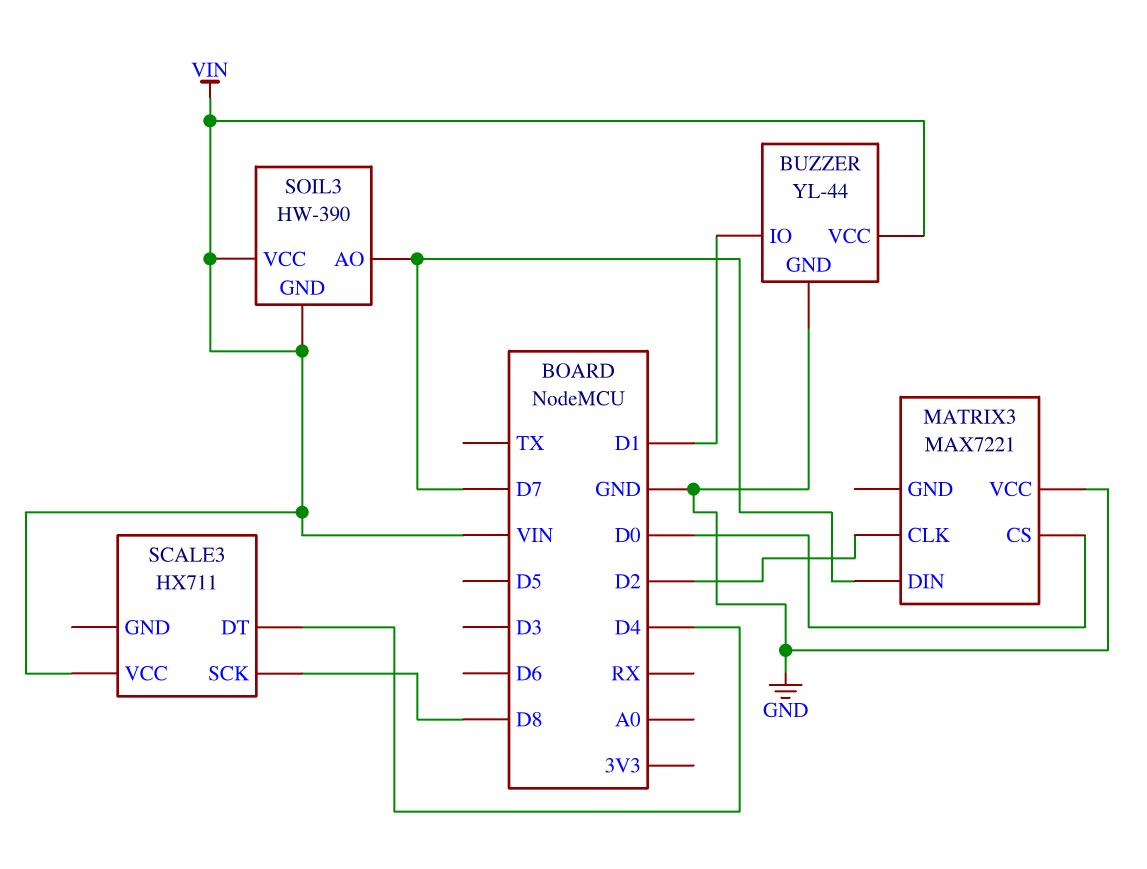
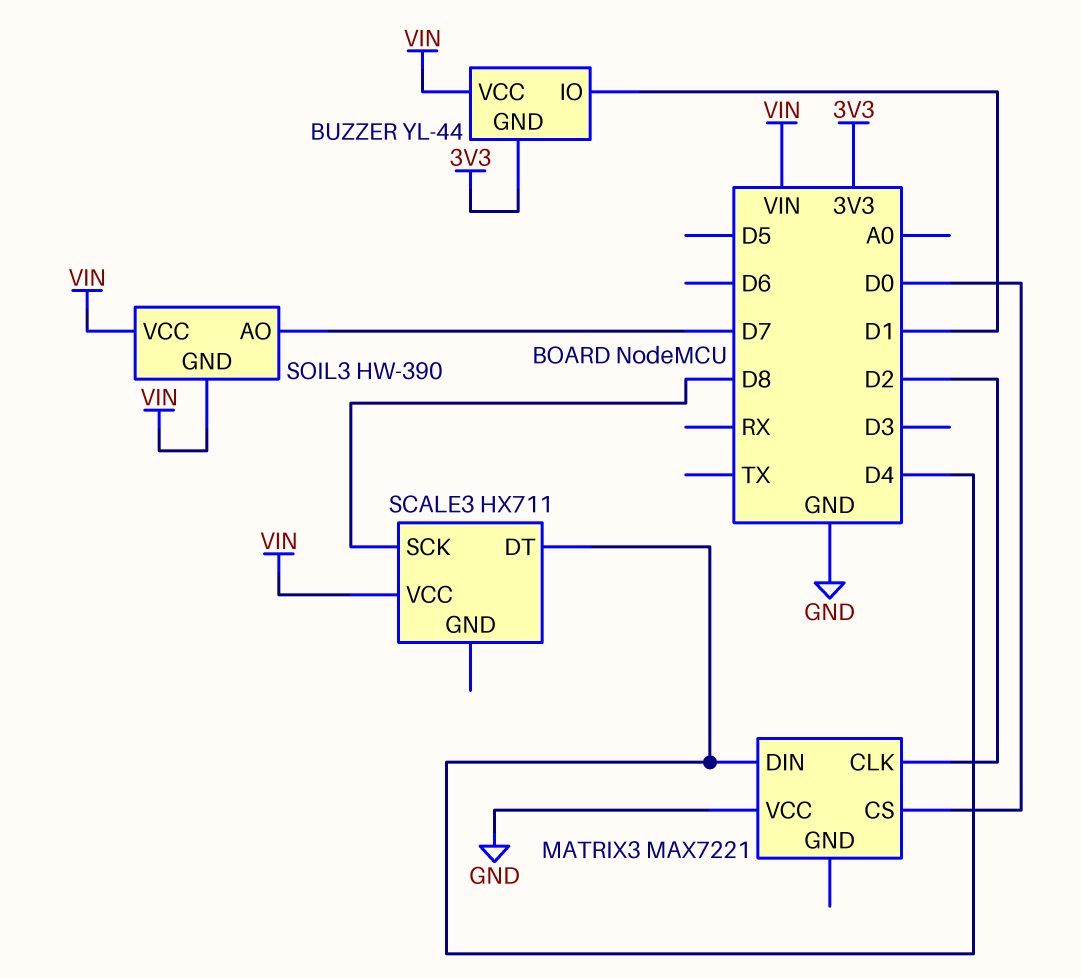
BUZZER pin GND: GND -> 3V3
MATRIX3 pin DIN: D7 -> D4

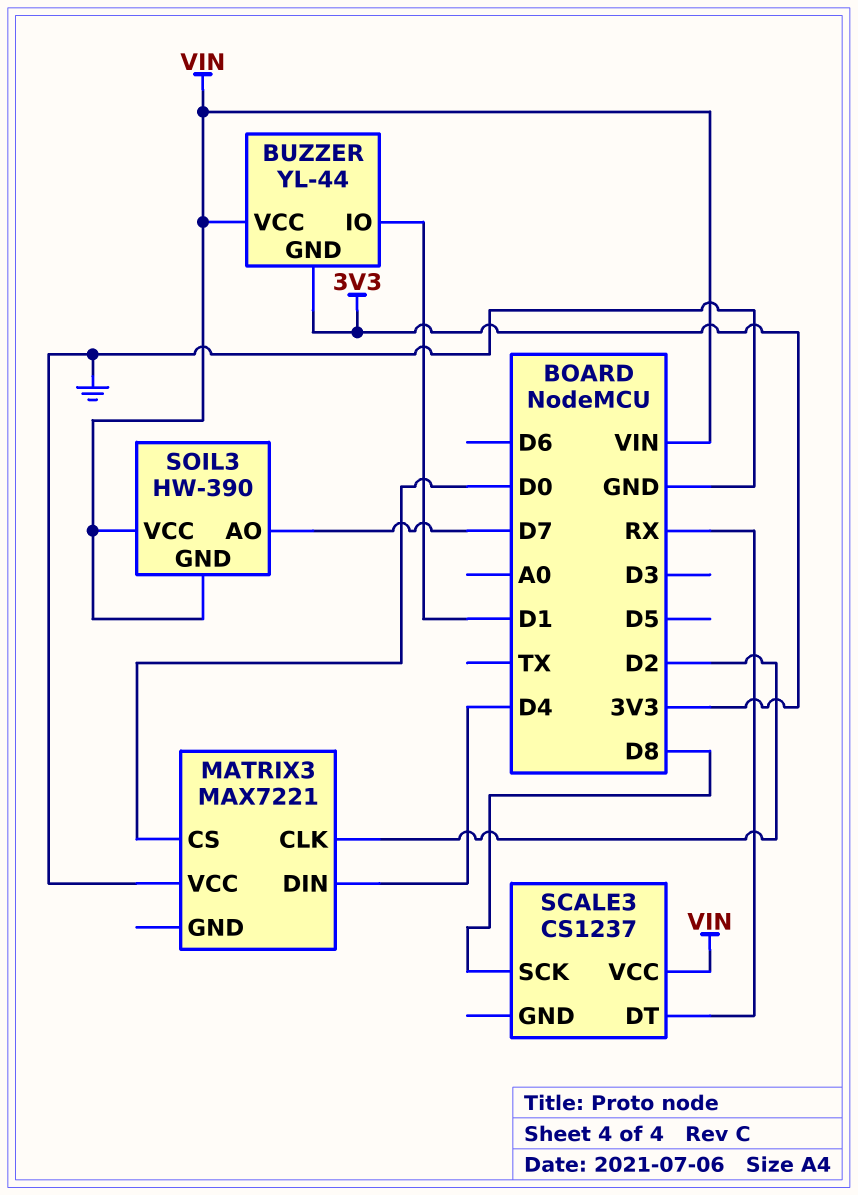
SCALE3: HX711 -> CS1237
SCALE3 pin DT: D4 -> RX

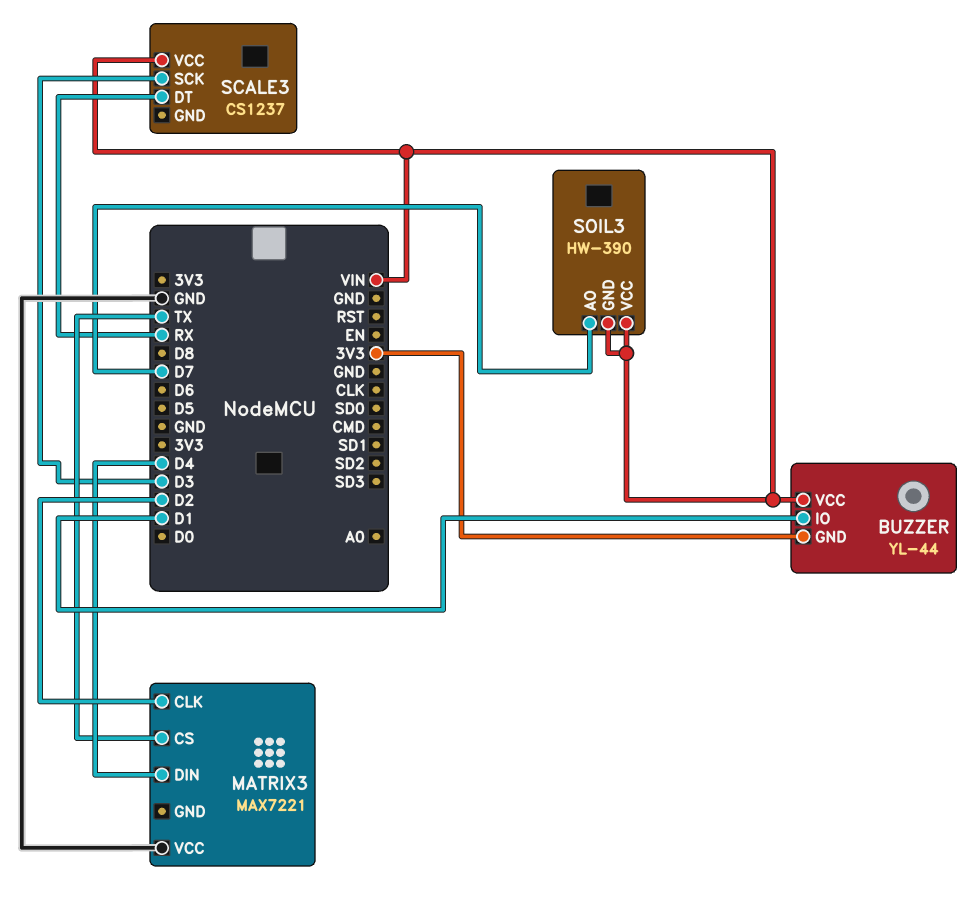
MATRIX3 pin CS: D0 -> TX
SCALE3 pin SCK: D8 -> D3

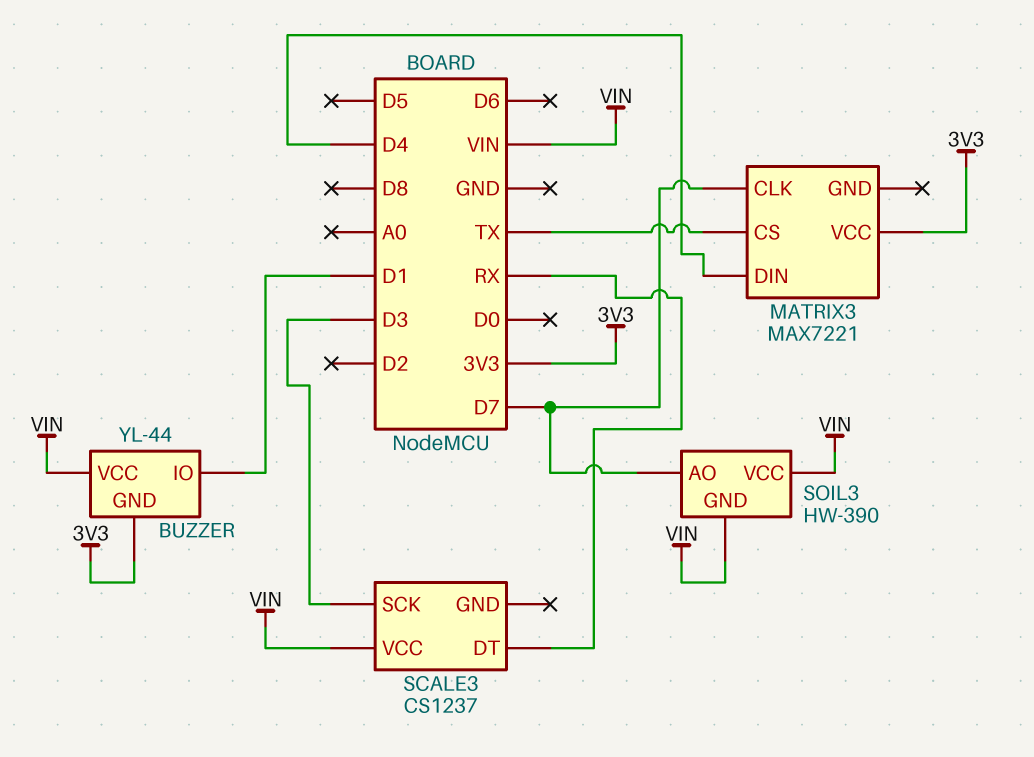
MATRIX3 pin CLK: D2 -> D7
MATRIX3 pin VCC: GND -> 3V3

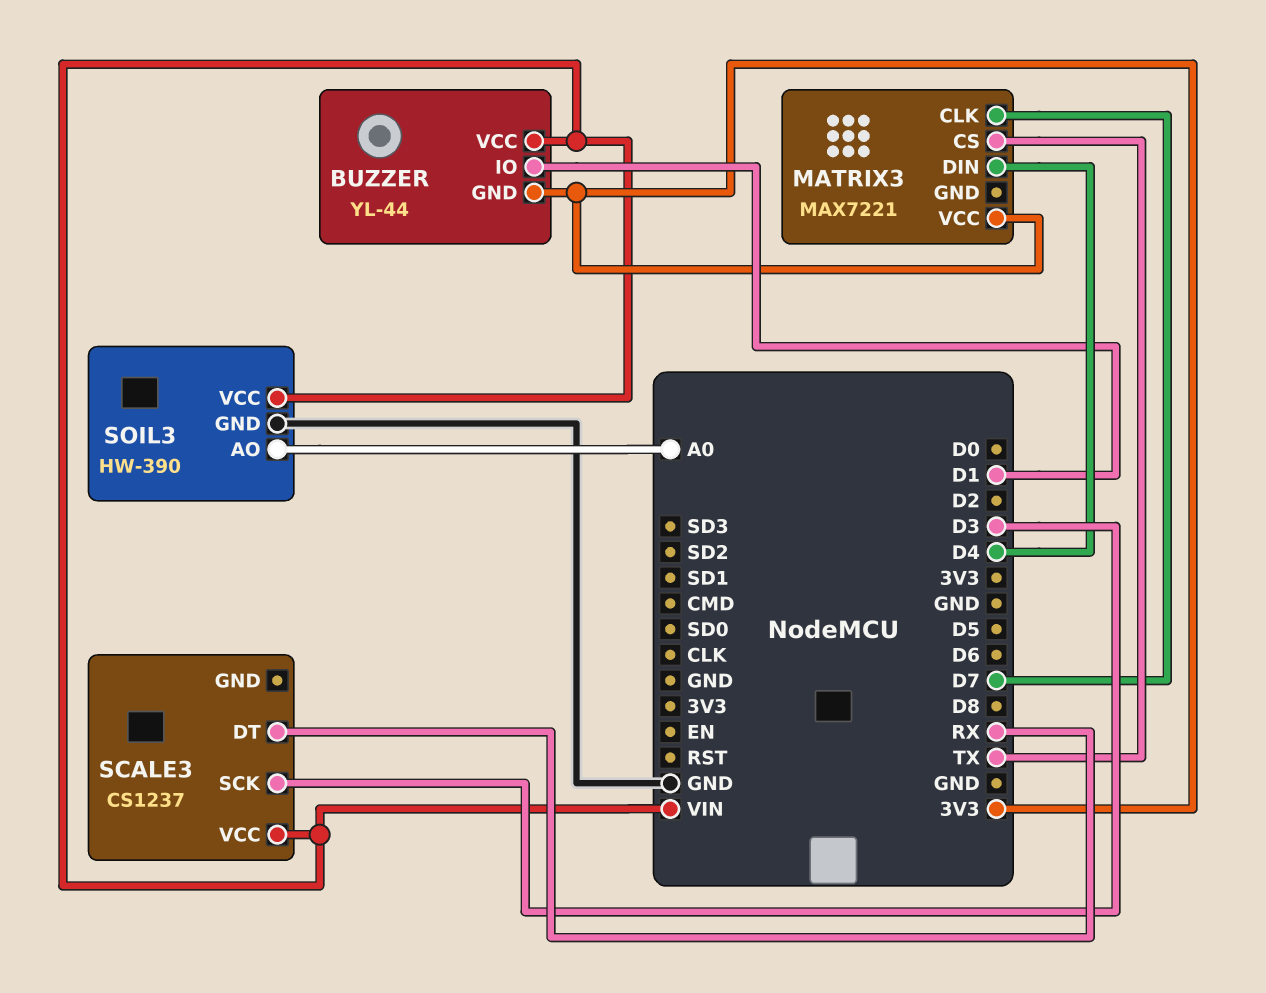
SOIL3 pin AO: D7 -> A0
SOIL3 pin GND: VIN -> GND

